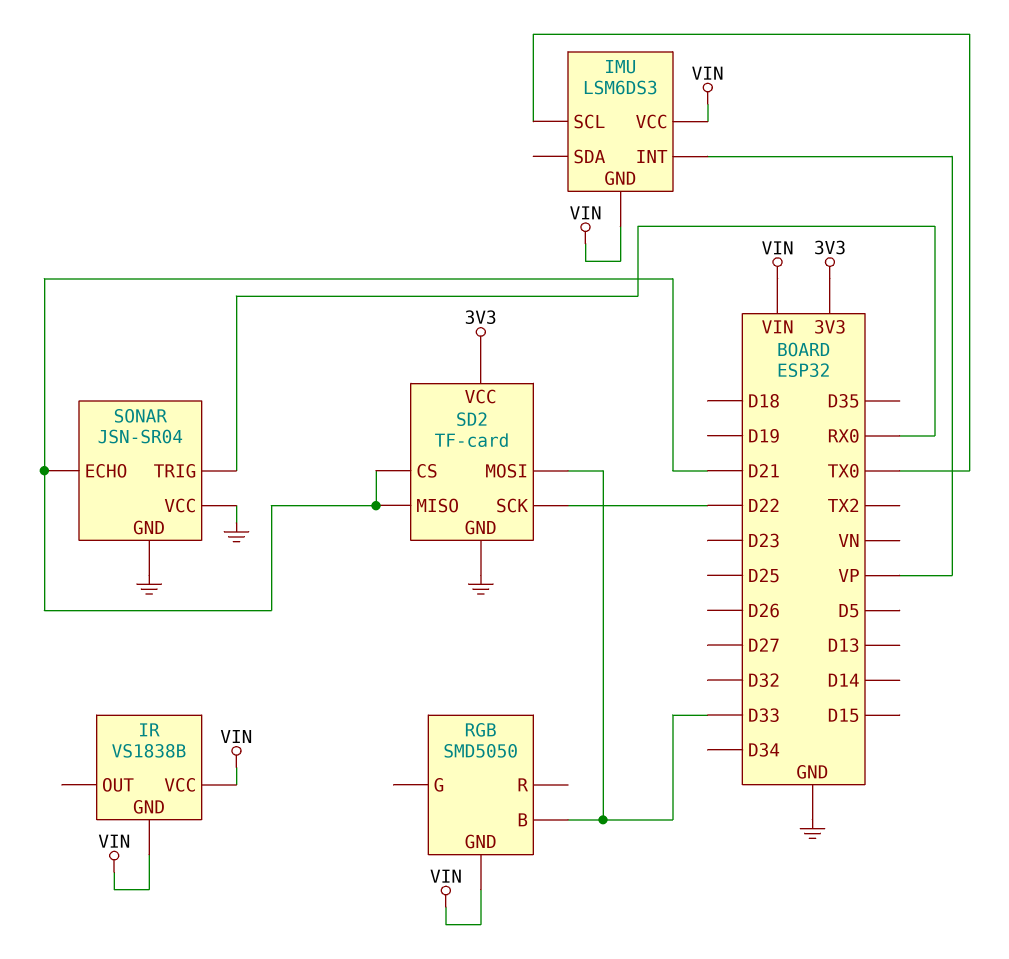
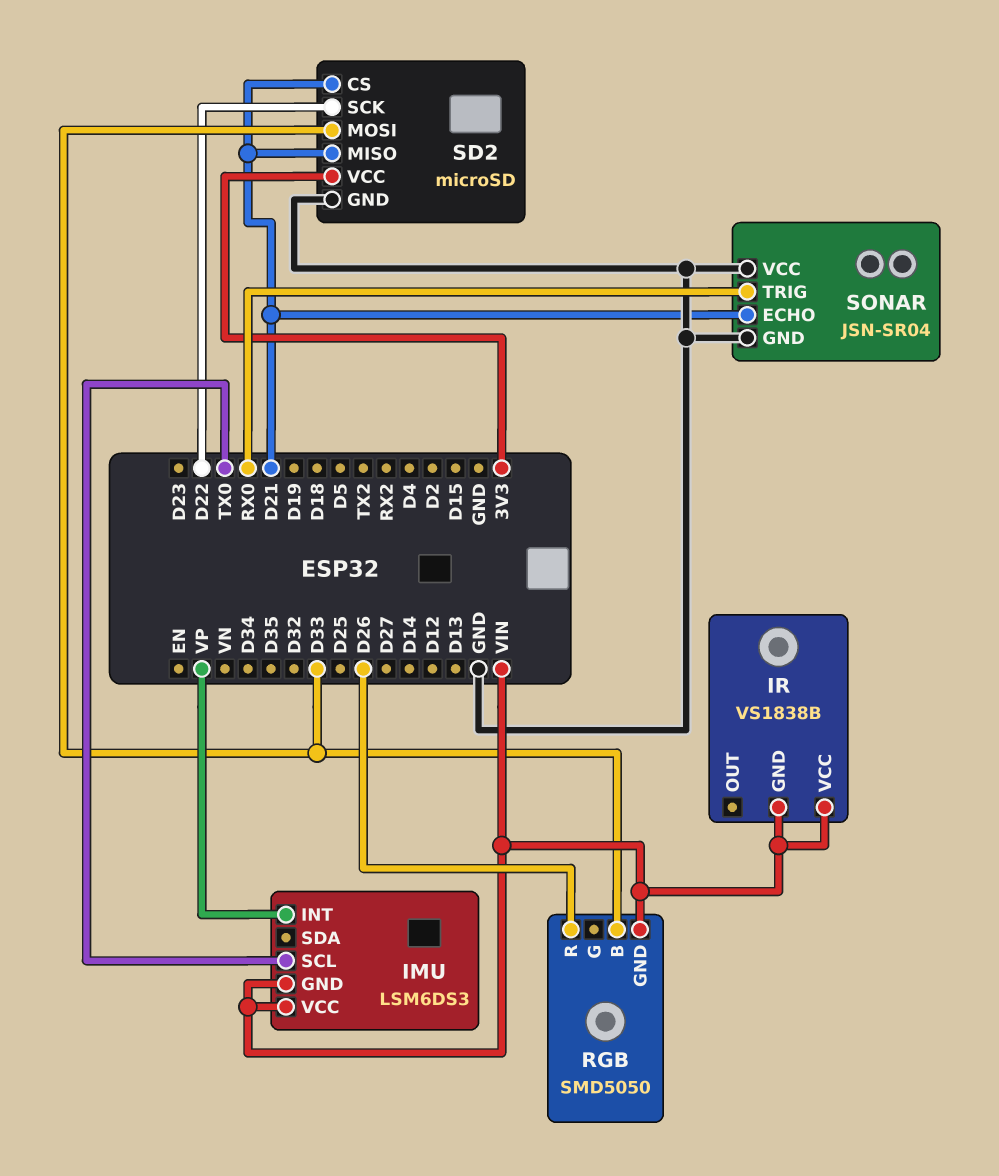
RGB pin R: none -> D26
SD2: TF-card -> microSD

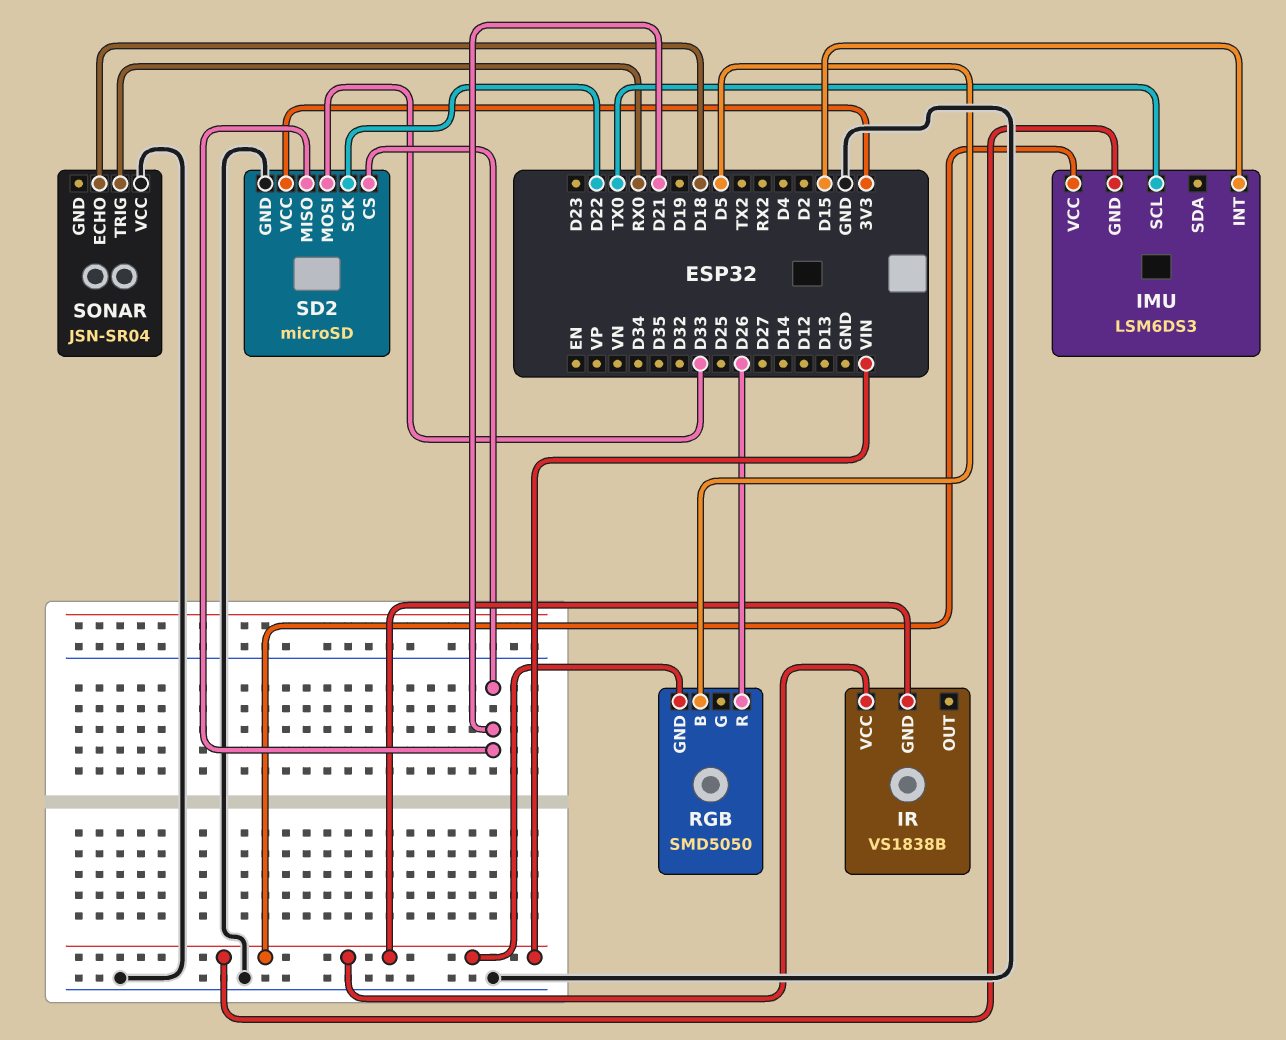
IMU pin INT: VP -> D15
RGB pin B: D33 -> D5
SONAR pin ECHO: D21 -> D18
SONAR pin GND: GND -> none

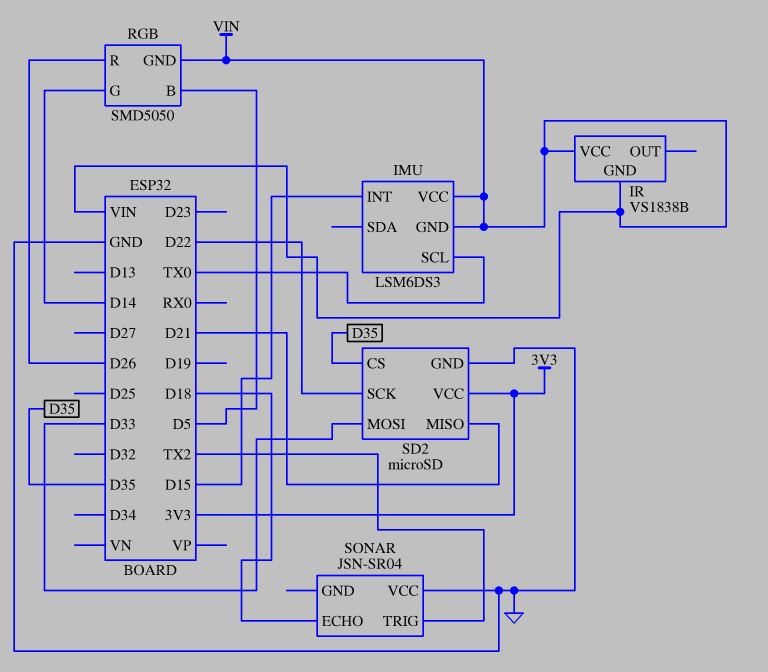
RGB pin G: none -> D14
SD2 pin CS: D21 -> D35
SONAR pin TRIG: RX0 -> TX2

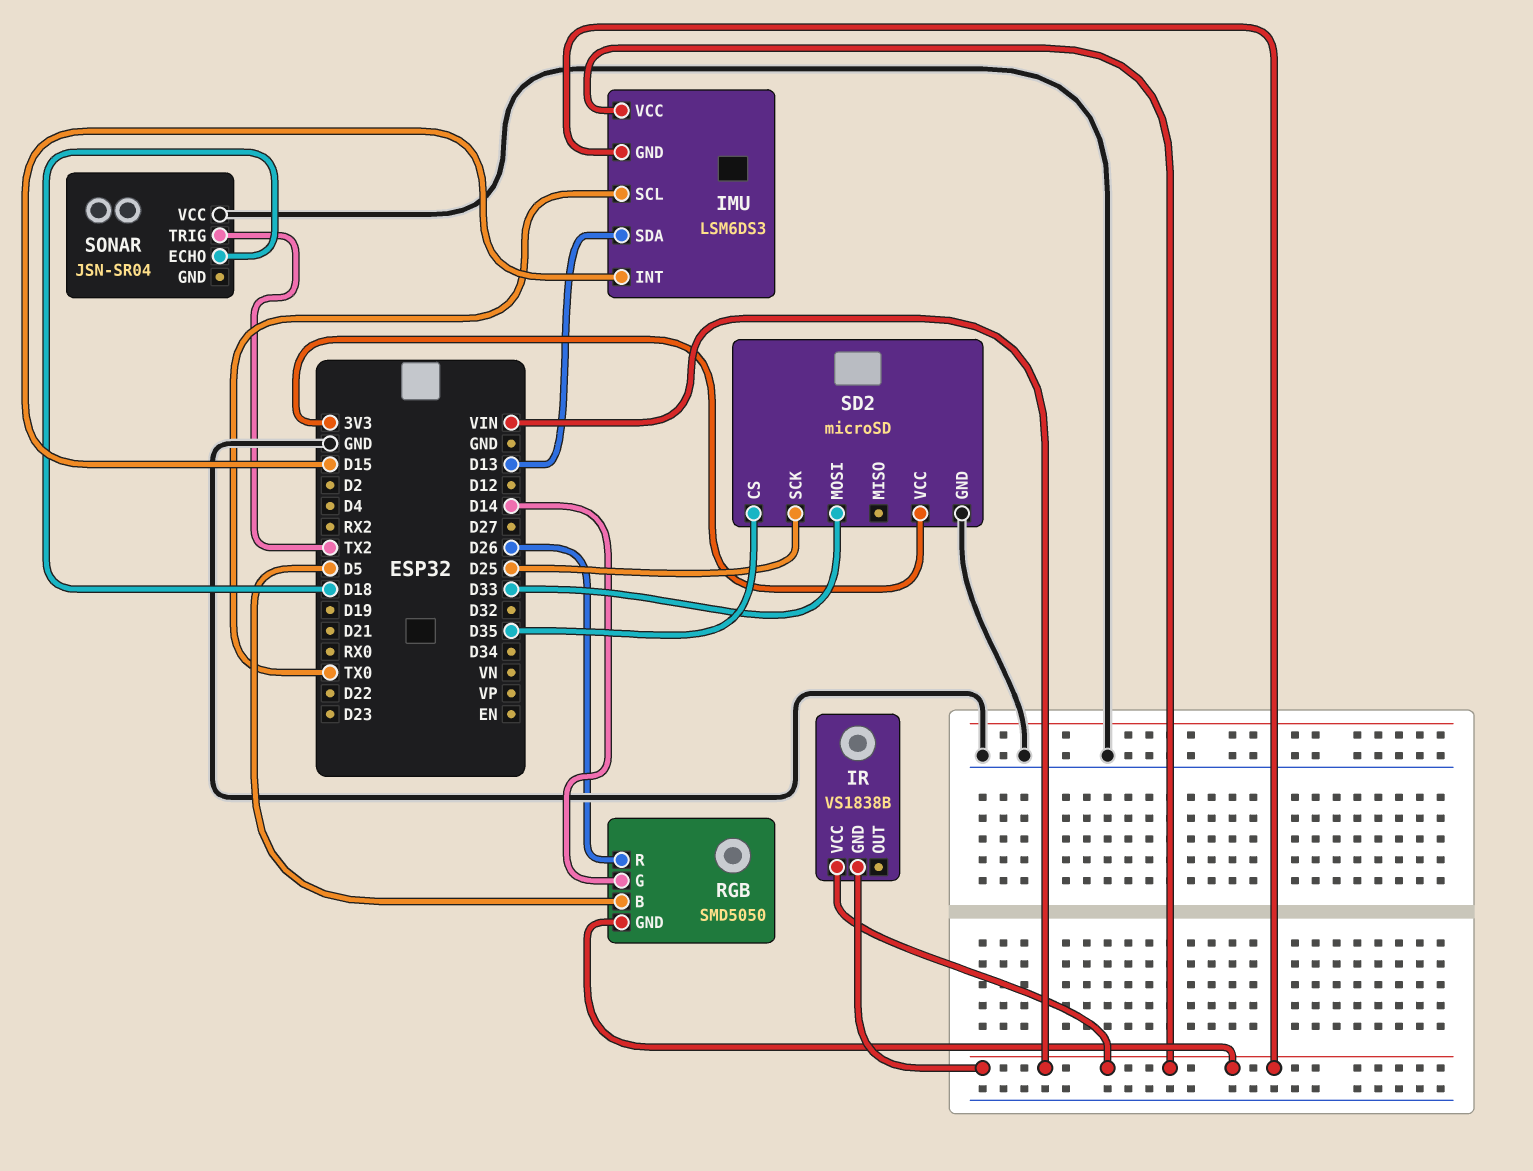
IMU pin SDA: none -> D13
SD2 pin MISO: D21 -> none
SD2 pin SCK: D22 -> D25

